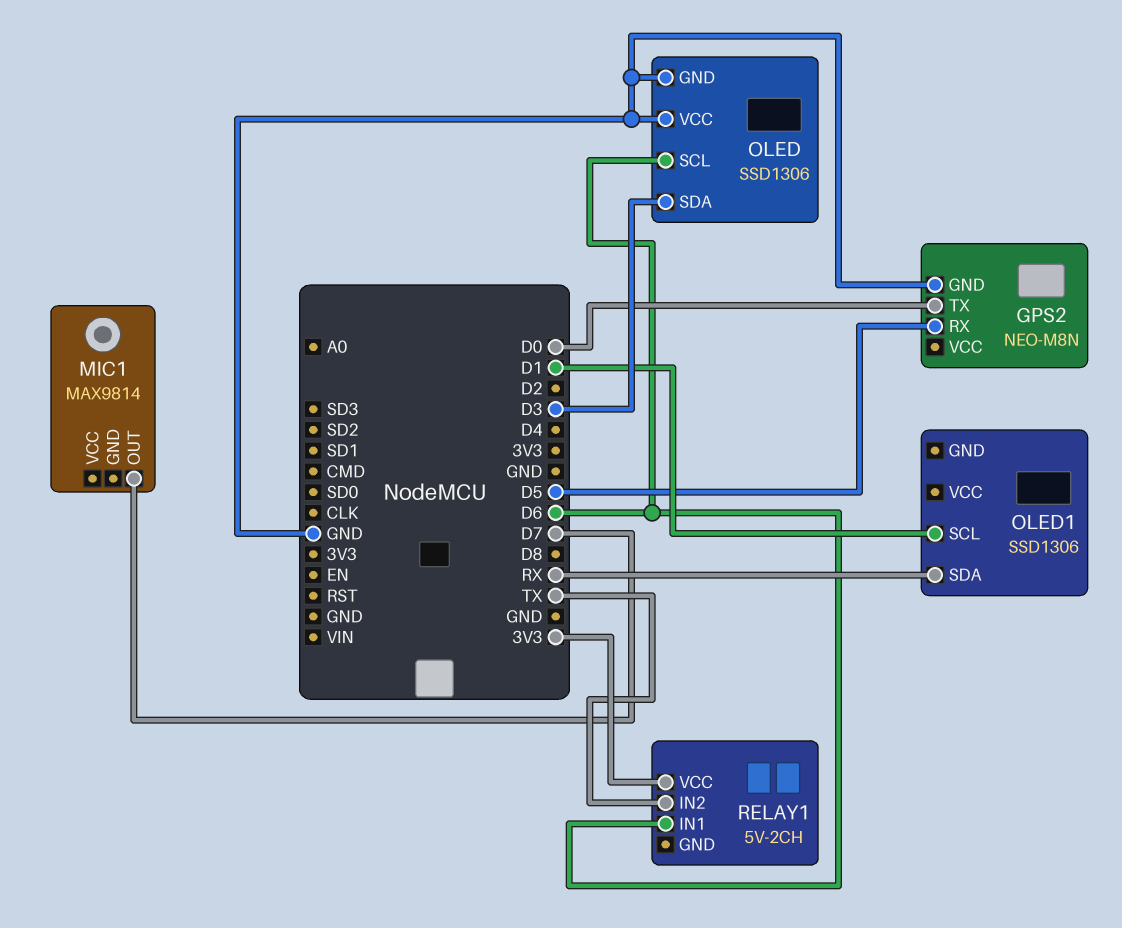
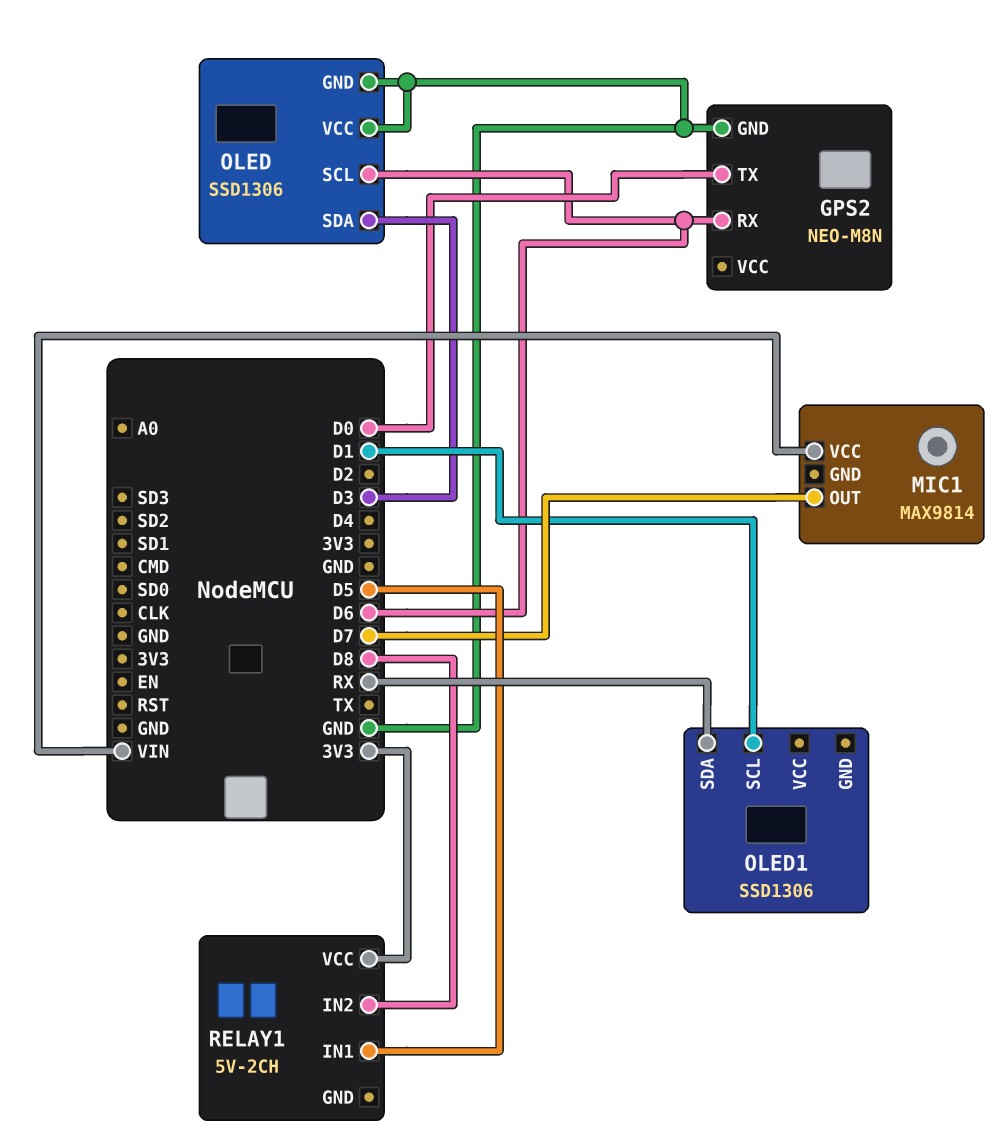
GPS2 pin RX: D5 -> D6
MIC1 pin VCC: none -> VIN
RELAY1 pin IN1: D6 -> D5
RELAY1 pin IN2: TX -> D8

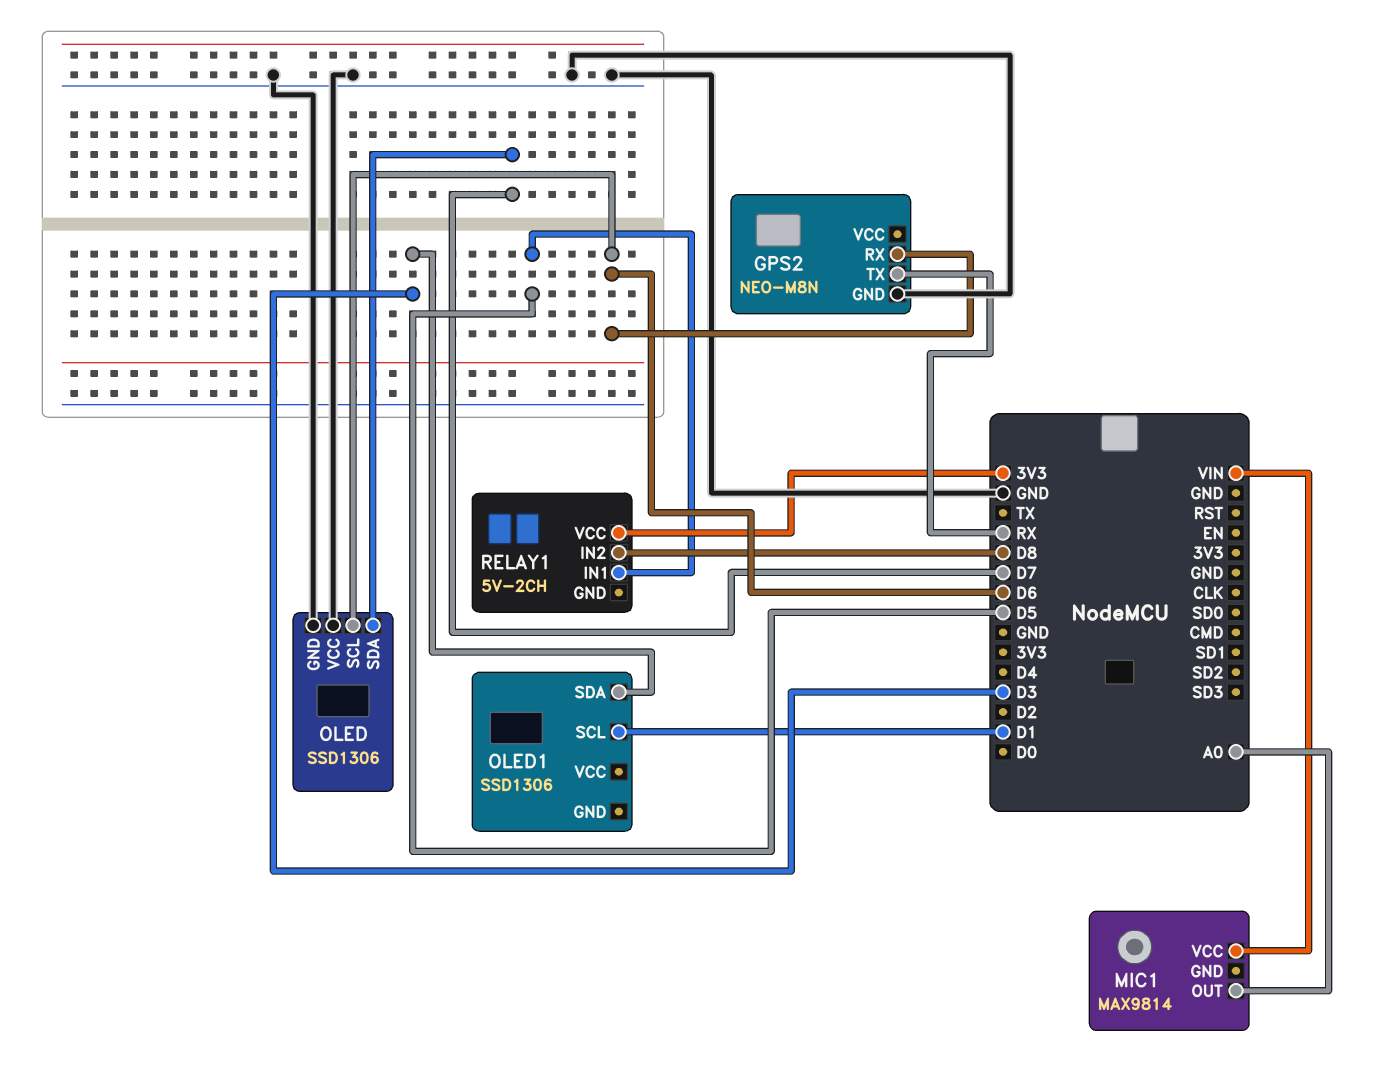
GPS2 pin TX: D0 -> RX
MIC1 pin OUT: D7 -> A0
OLED pin SDA: D3 -> D7
OLED1 pin SDA: RX -> D3

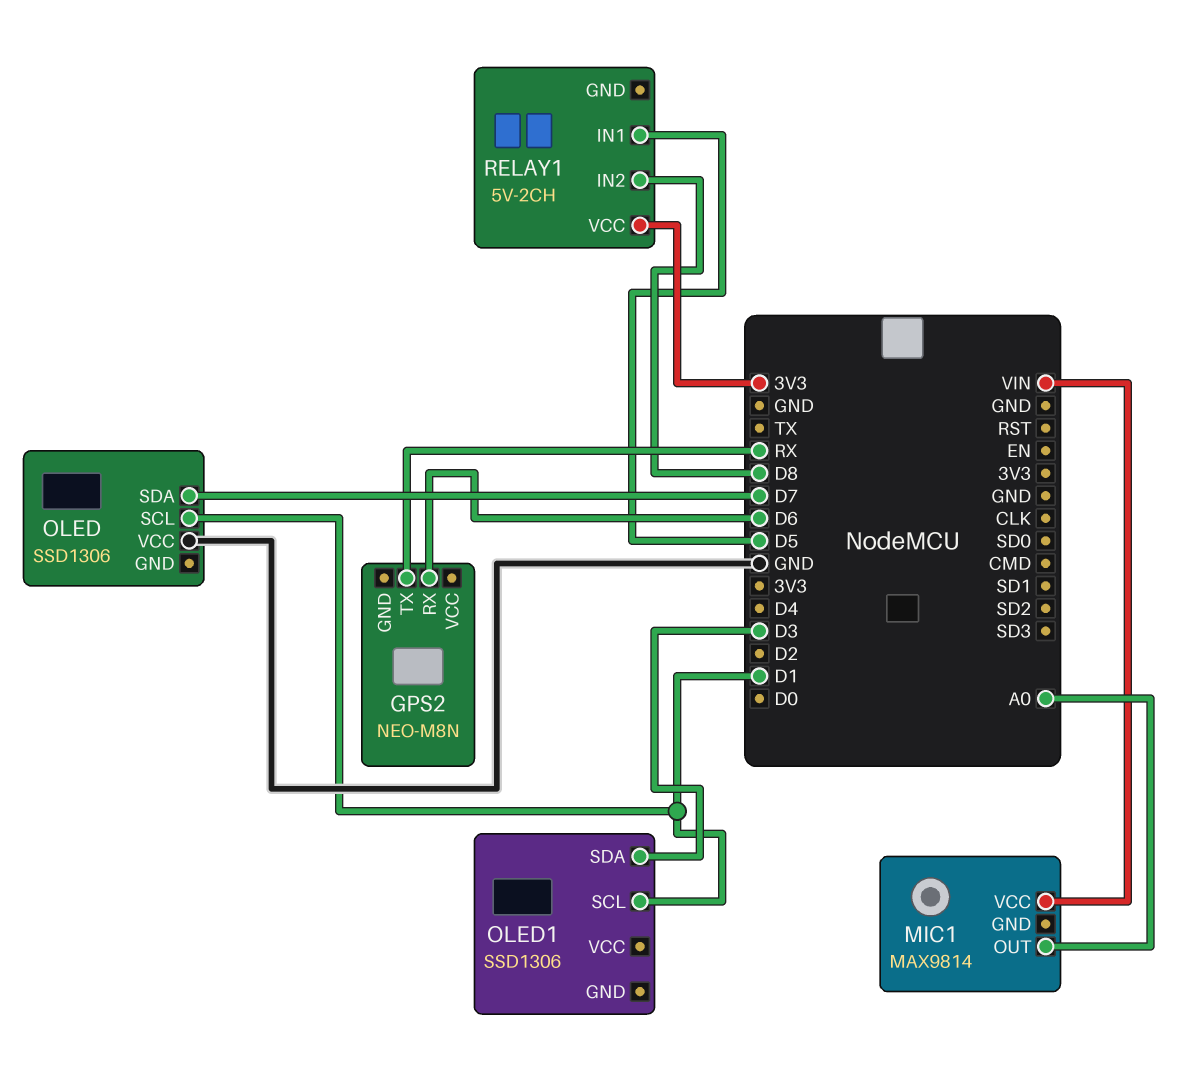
GPS2 pin GND: GND -> none
OLED pin GND: GND -> none
OLED pin SCL: D6 -> D1

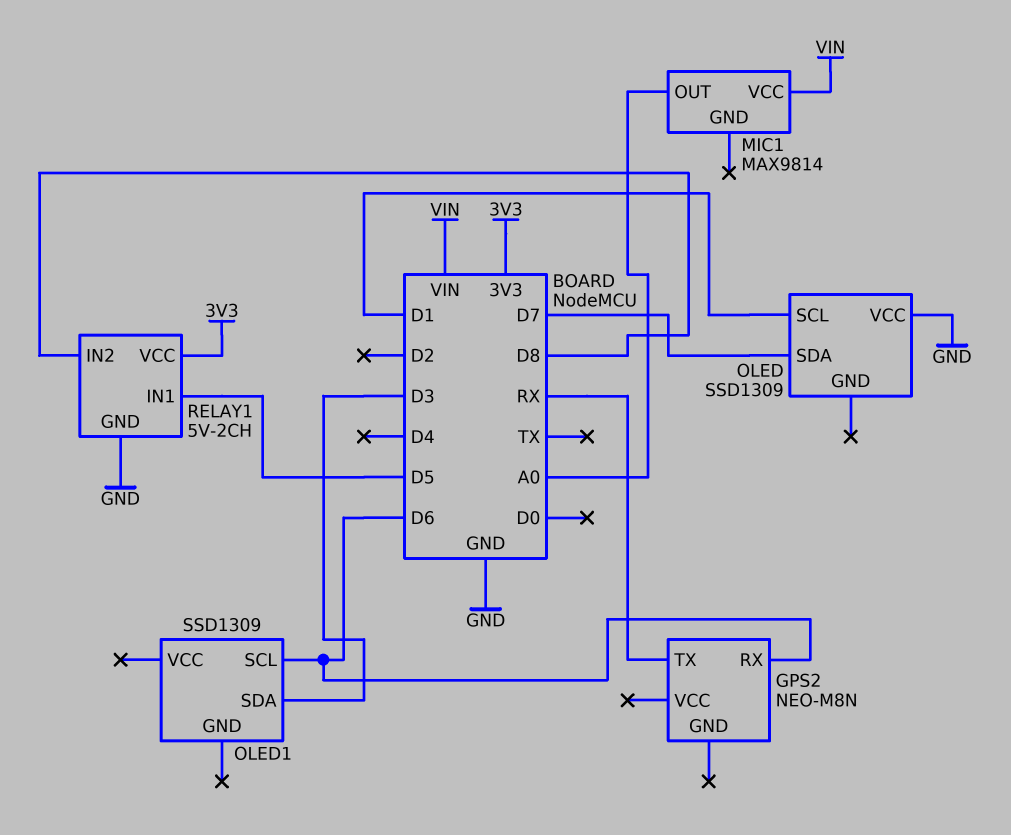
OLED: SSD1306 -> SSD1309
OLED1: SSD1306 -> SSD1309
OLED1 pin SCL: D1 -> D6
RELAY1 pin GND: none -> GND

